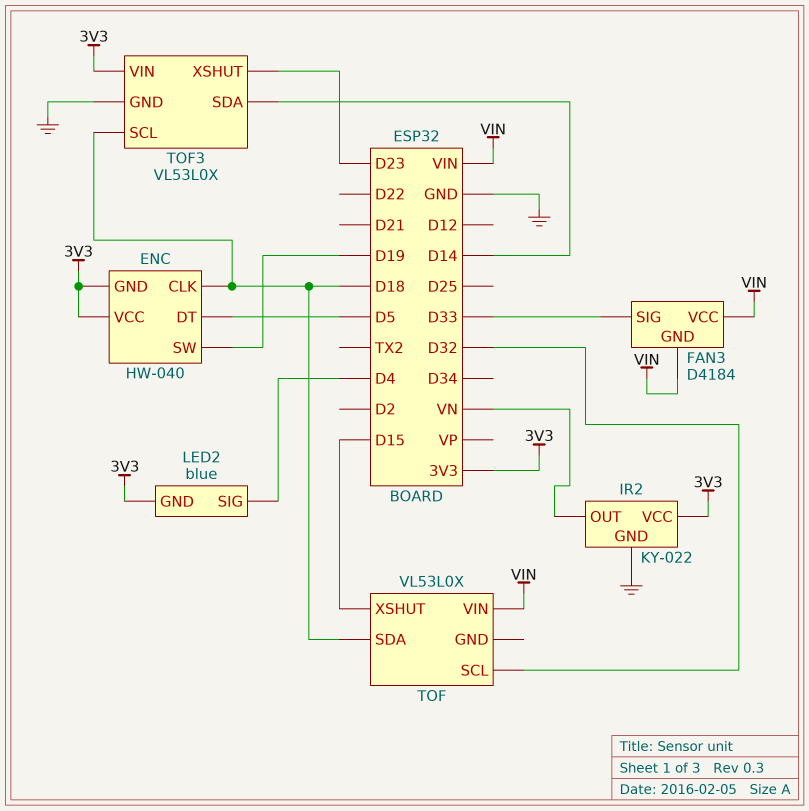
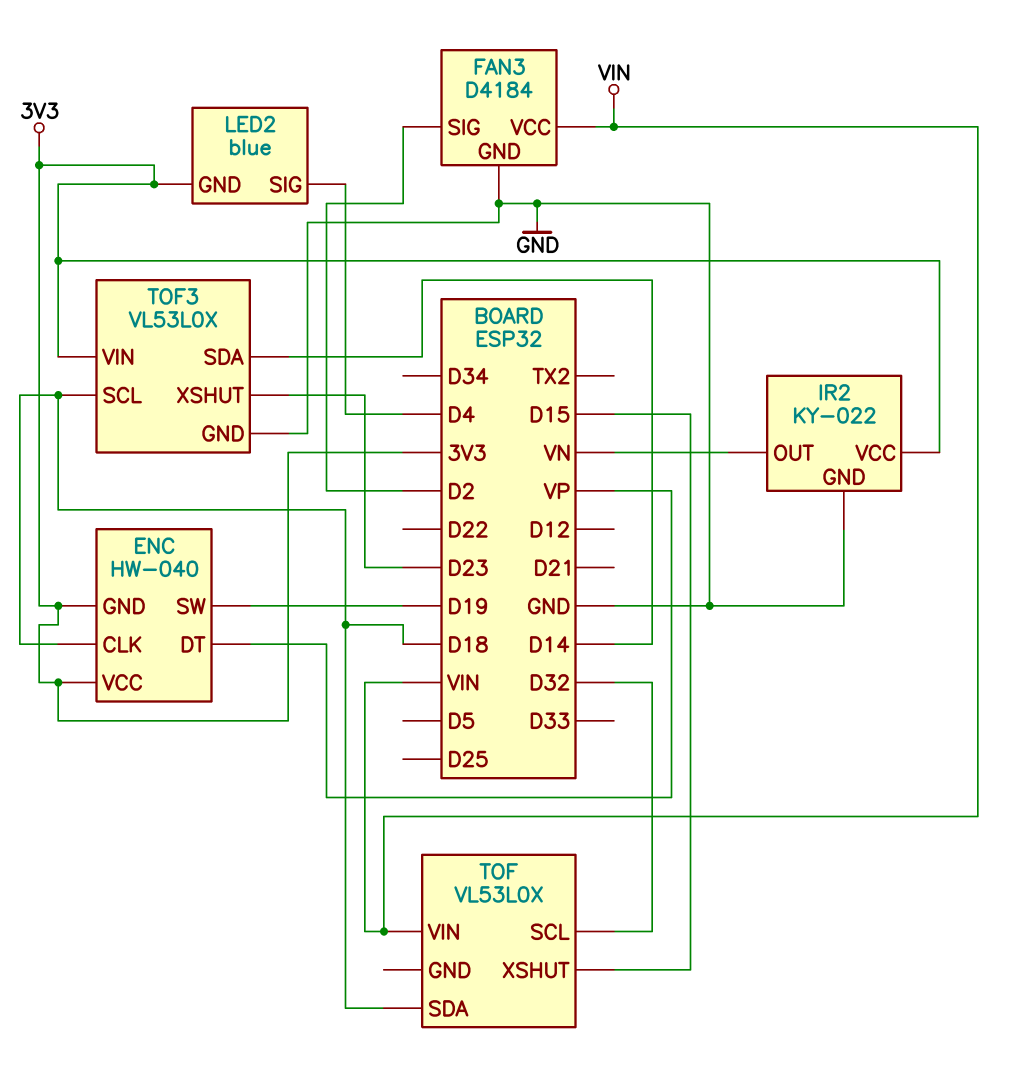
ENC pin DT: D5 -> VP
FAN3 pin GND: VIN -> GND
FAN3 pin SIG: D33 -> D2

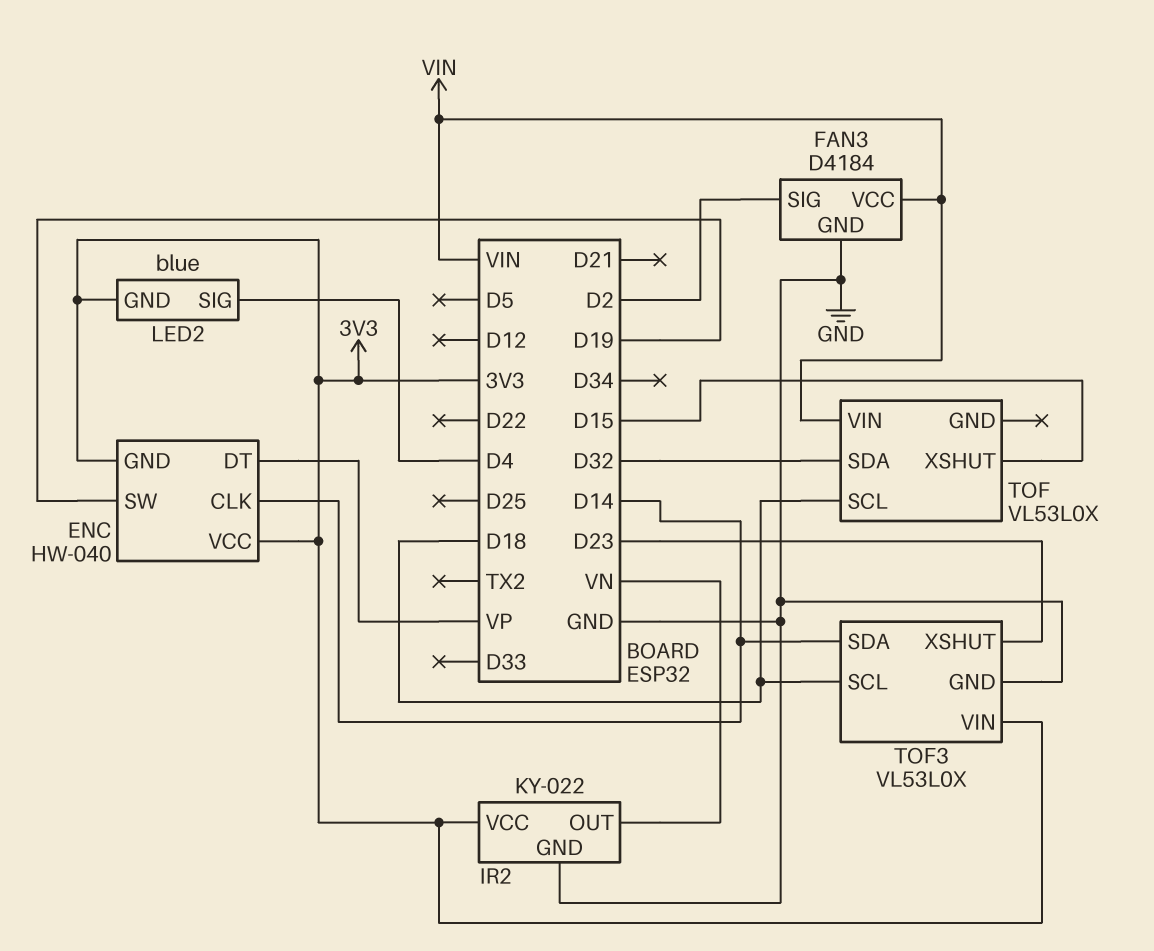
ENC pin CLK: D18 -> D14
TOF pin SCL: D32 -> D18
TOF pin SDA: D18 -> D32

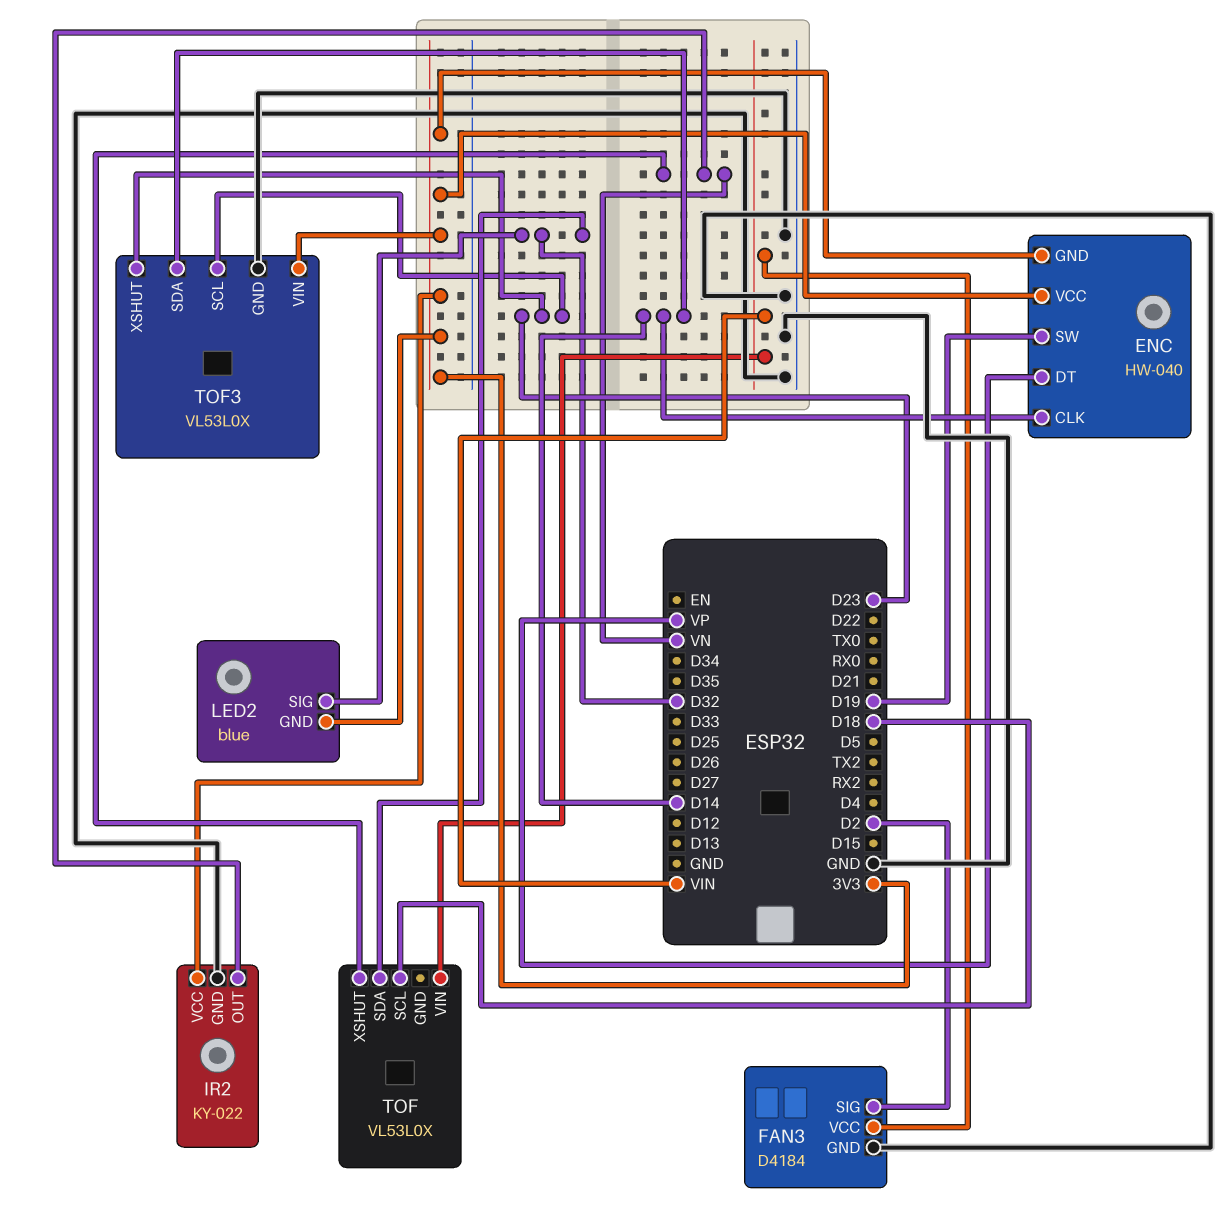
LED2 pin SIG: D4 -> D32
TOF pin XSHUT: D15 -> VN
TOF3 pin SCL: D18 -> D23

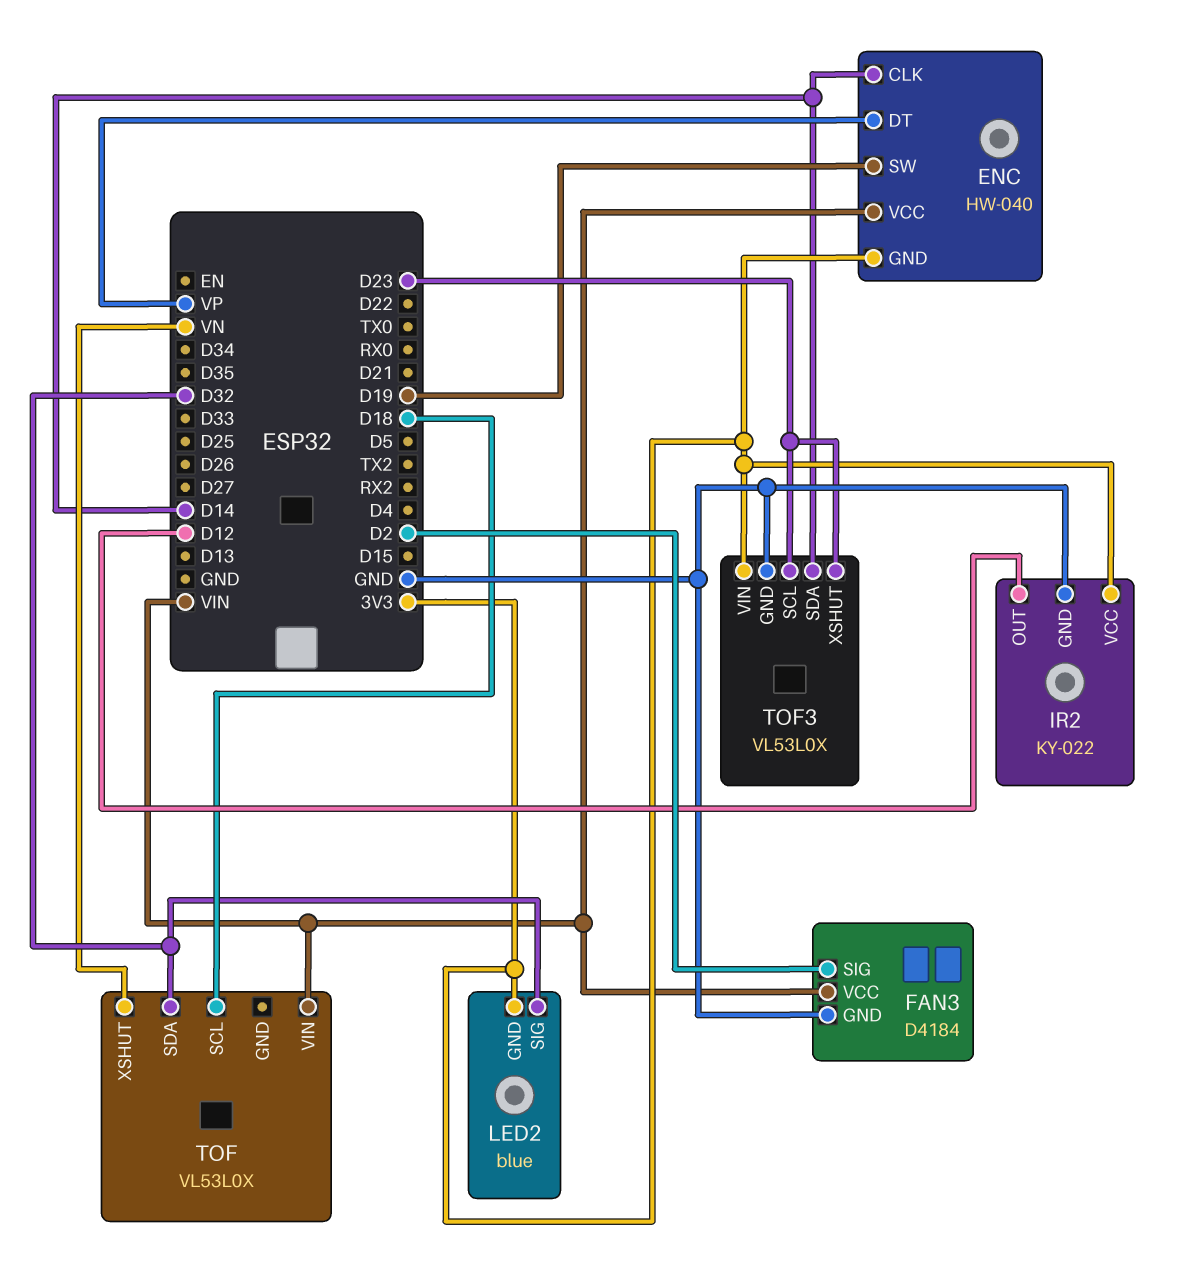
ENC pin VCC: 3V3 -> VIN
IR2 pin OUT: VN -> D12

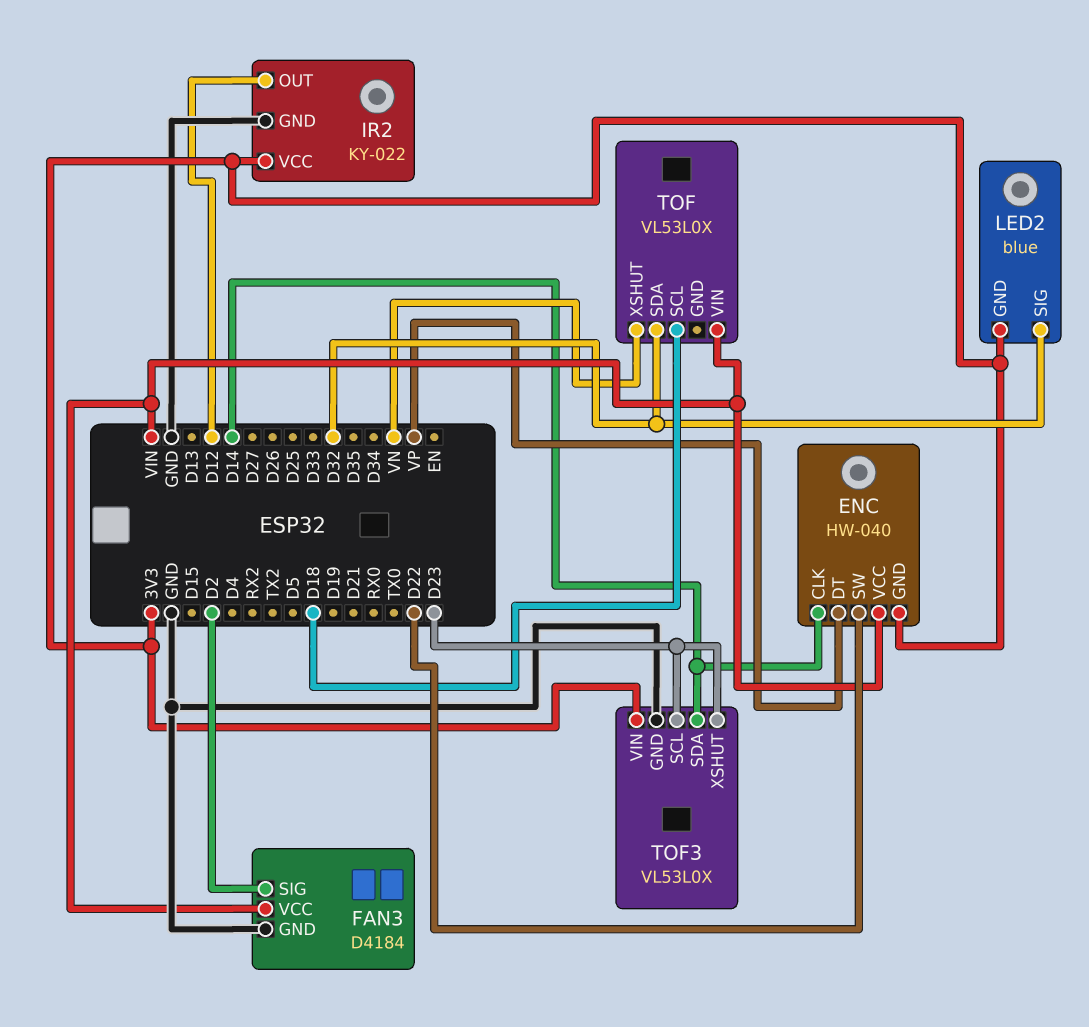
ENC pin SW: D19 -> D22

